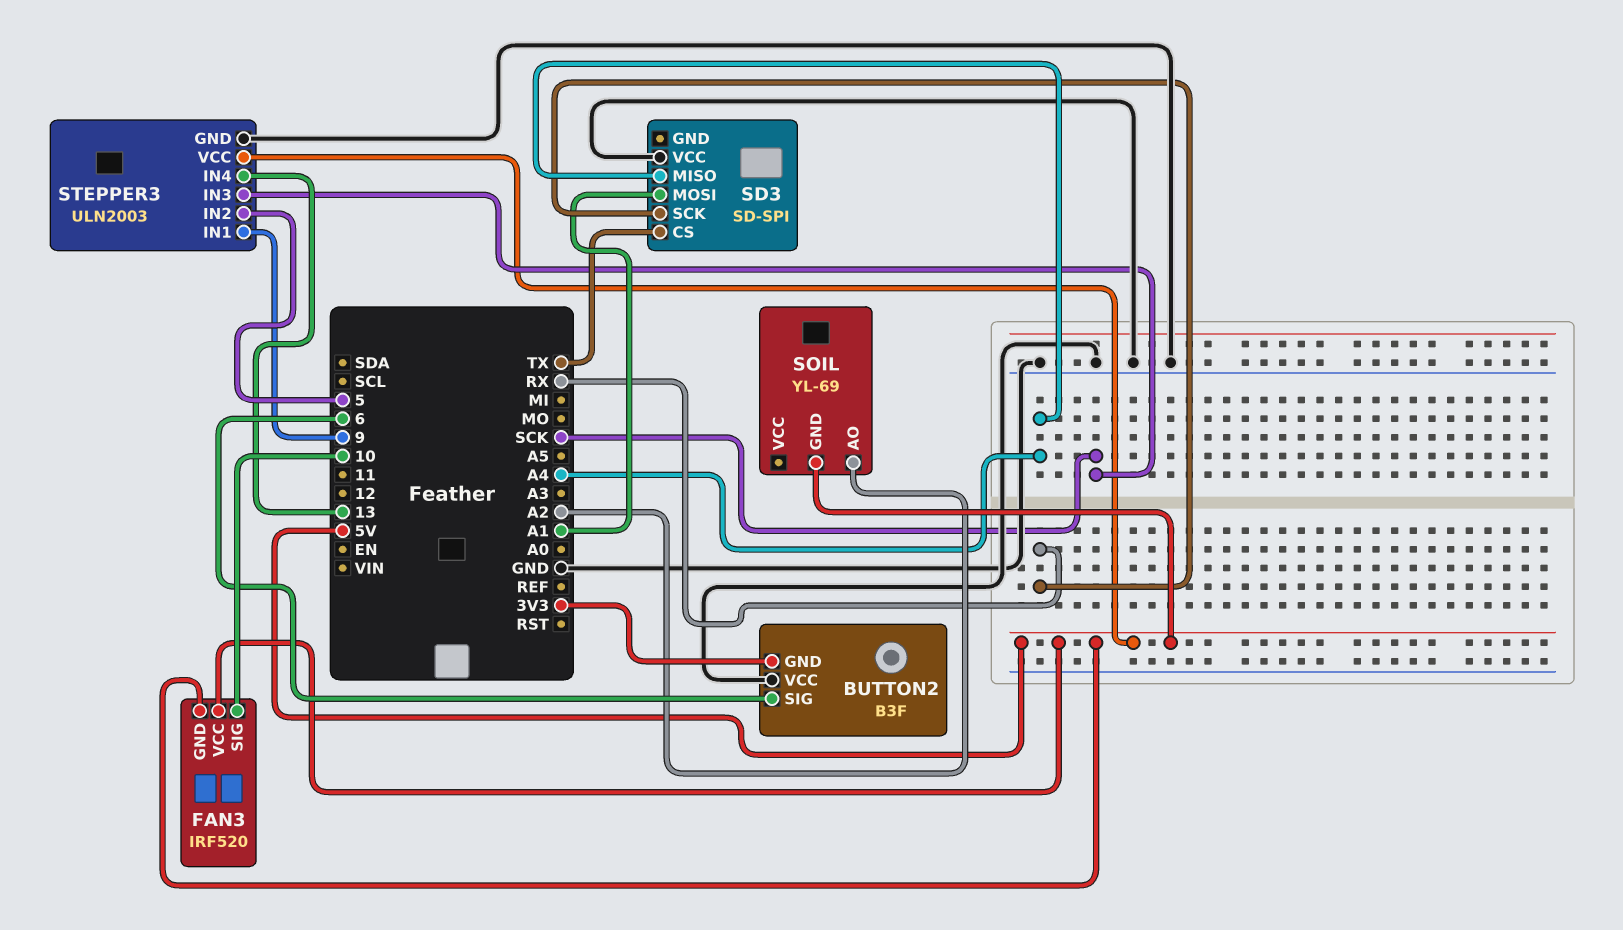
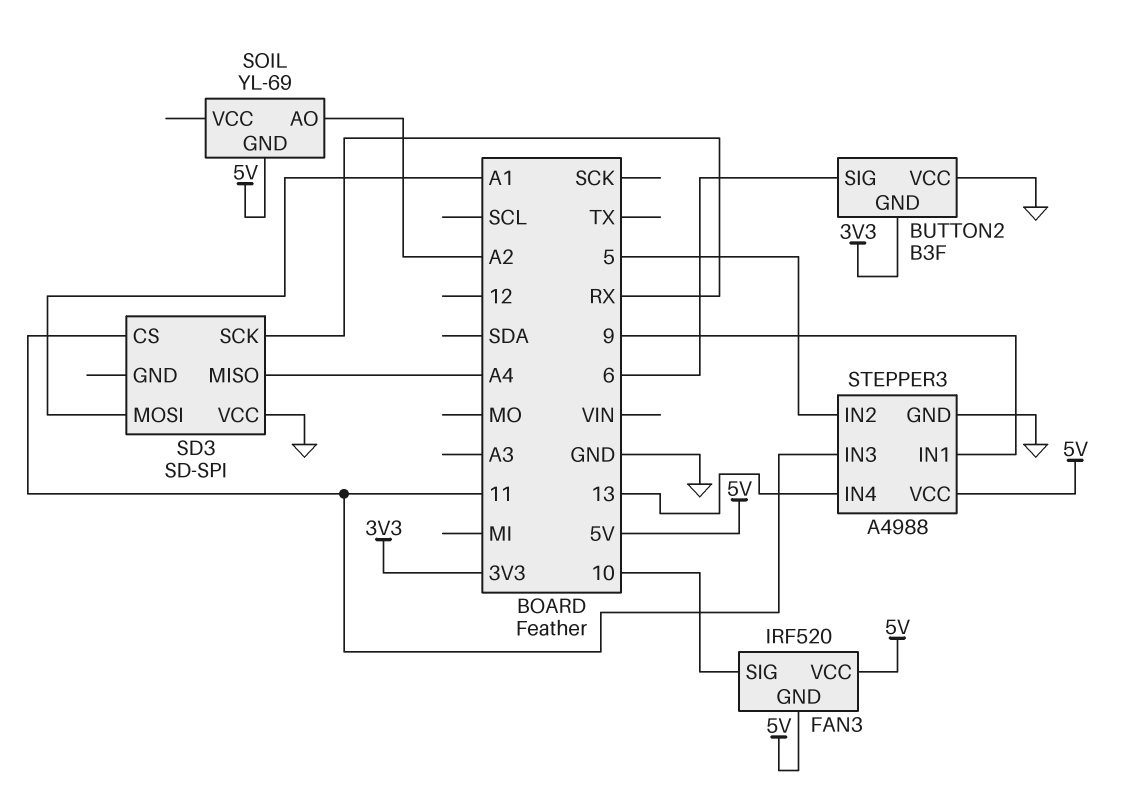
SD3 pin CS: TX -> 11
STEPPER3: ULN2003 -> A4988
STEPPER3 pin IN3: SCK -> 11

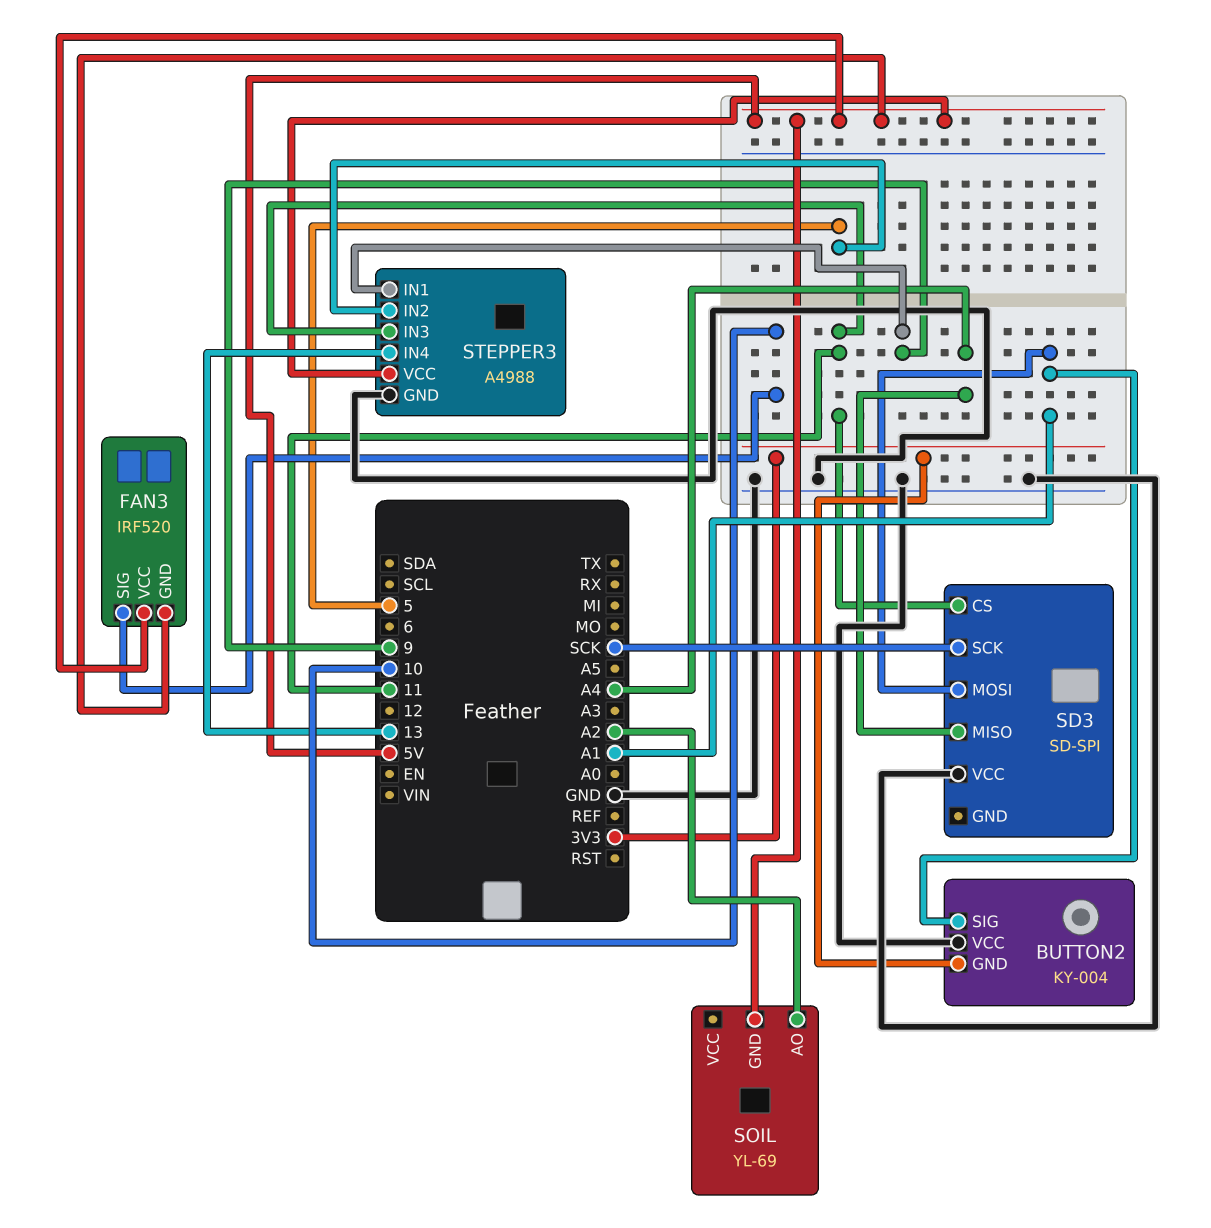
BUTTON2: B3F -> KY-004
BUTTON2 pin SIG: 6 -> A1
SD3 pin SCK: RX -> SCK

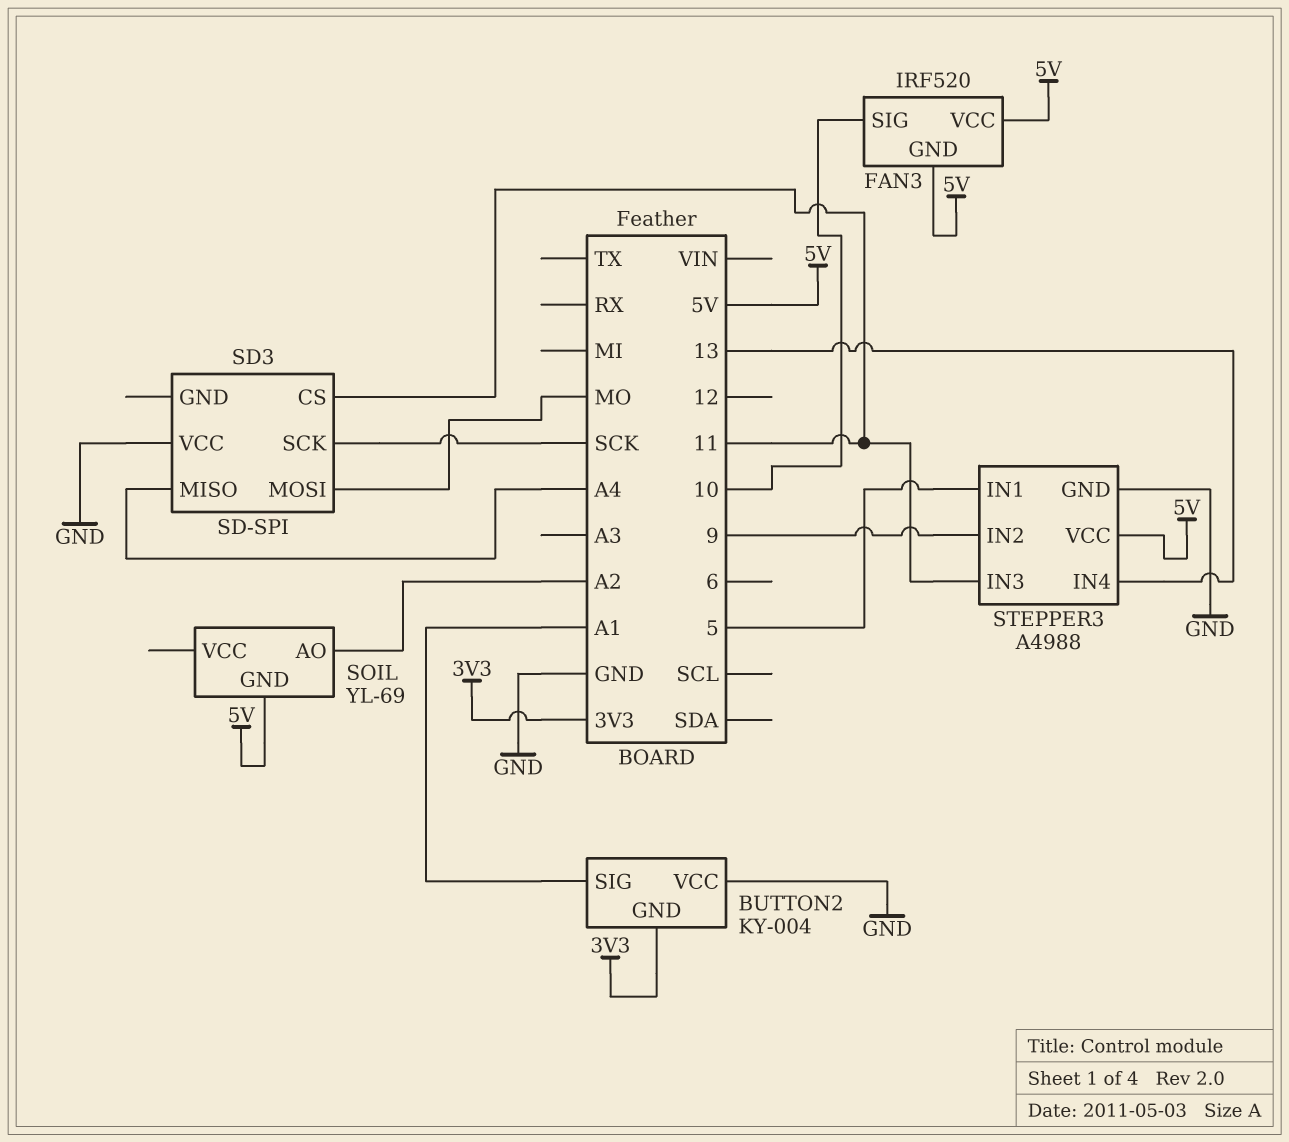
SD3 pin MOSI: A1 -> MO
STEPPER3 pin IN1: 9 -> 5
STEPPER3 pin IN2: 5 -> 9

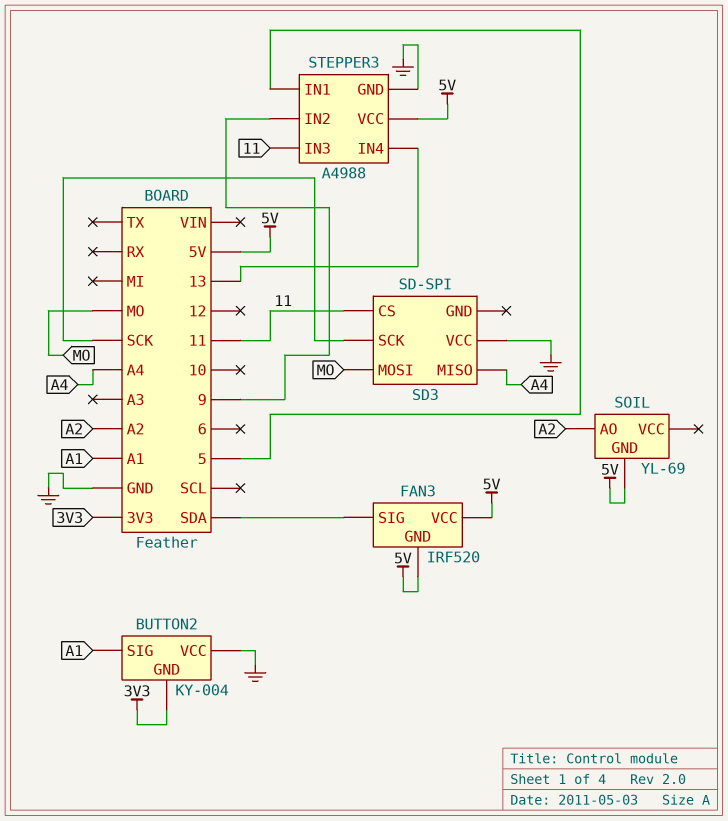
FAN3 pin SIG: 10 -> SDA

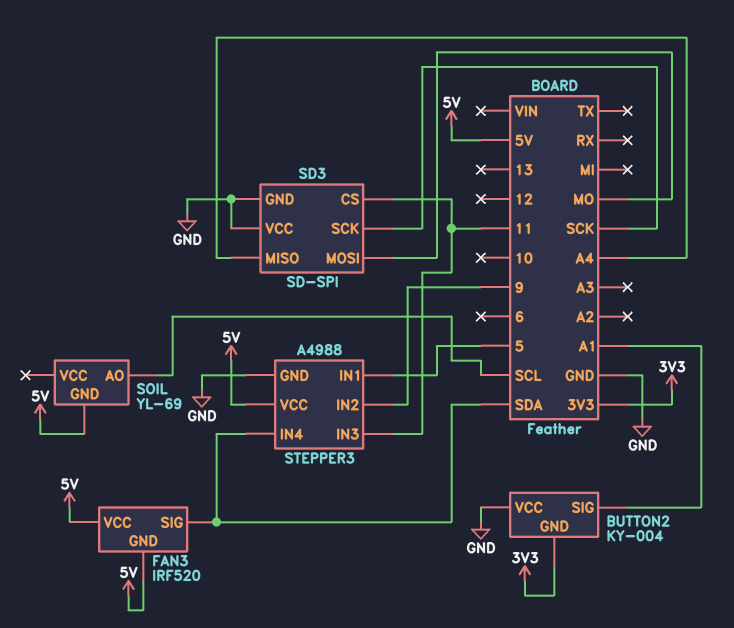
SD3 pin GND: none -> GND
SOIL pin AO: A2 -> SCL
STEPPER3 pin IN4: 13 -> SDA

